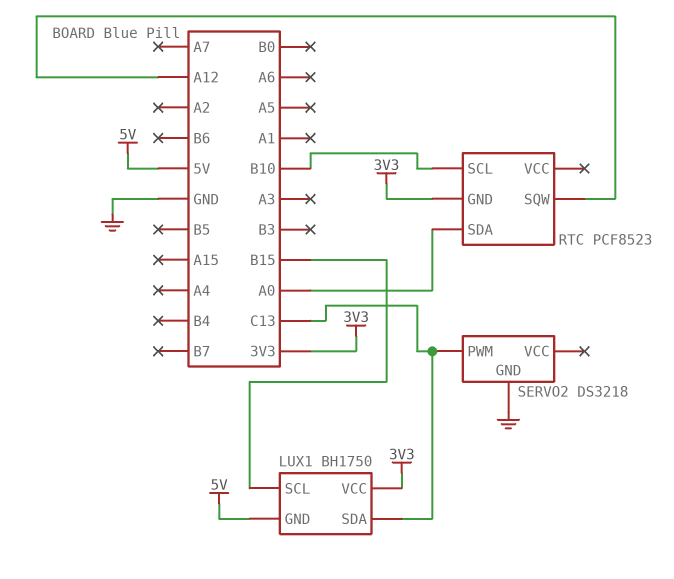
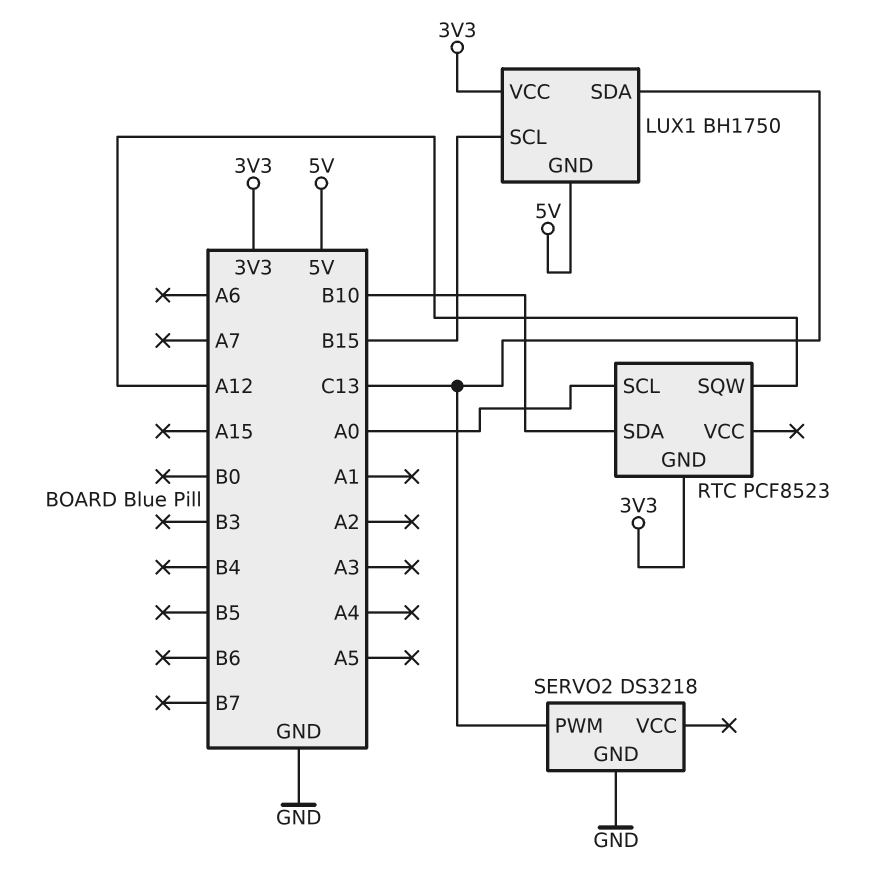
RTC pin SCL: B10 -> A0
RTC pin SDA: A0 -> B10

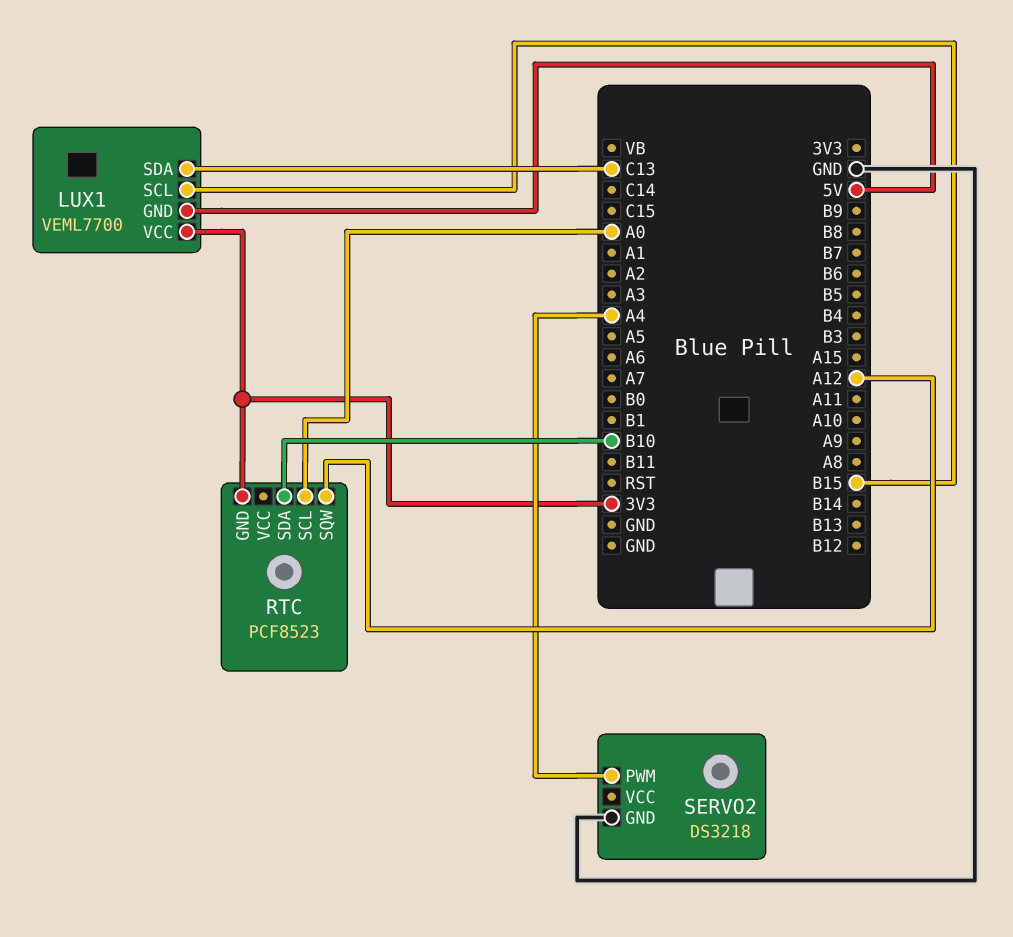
LUX1: BH1750 -> VEML7700
SERVO2 pin PWM: C13 -> A4

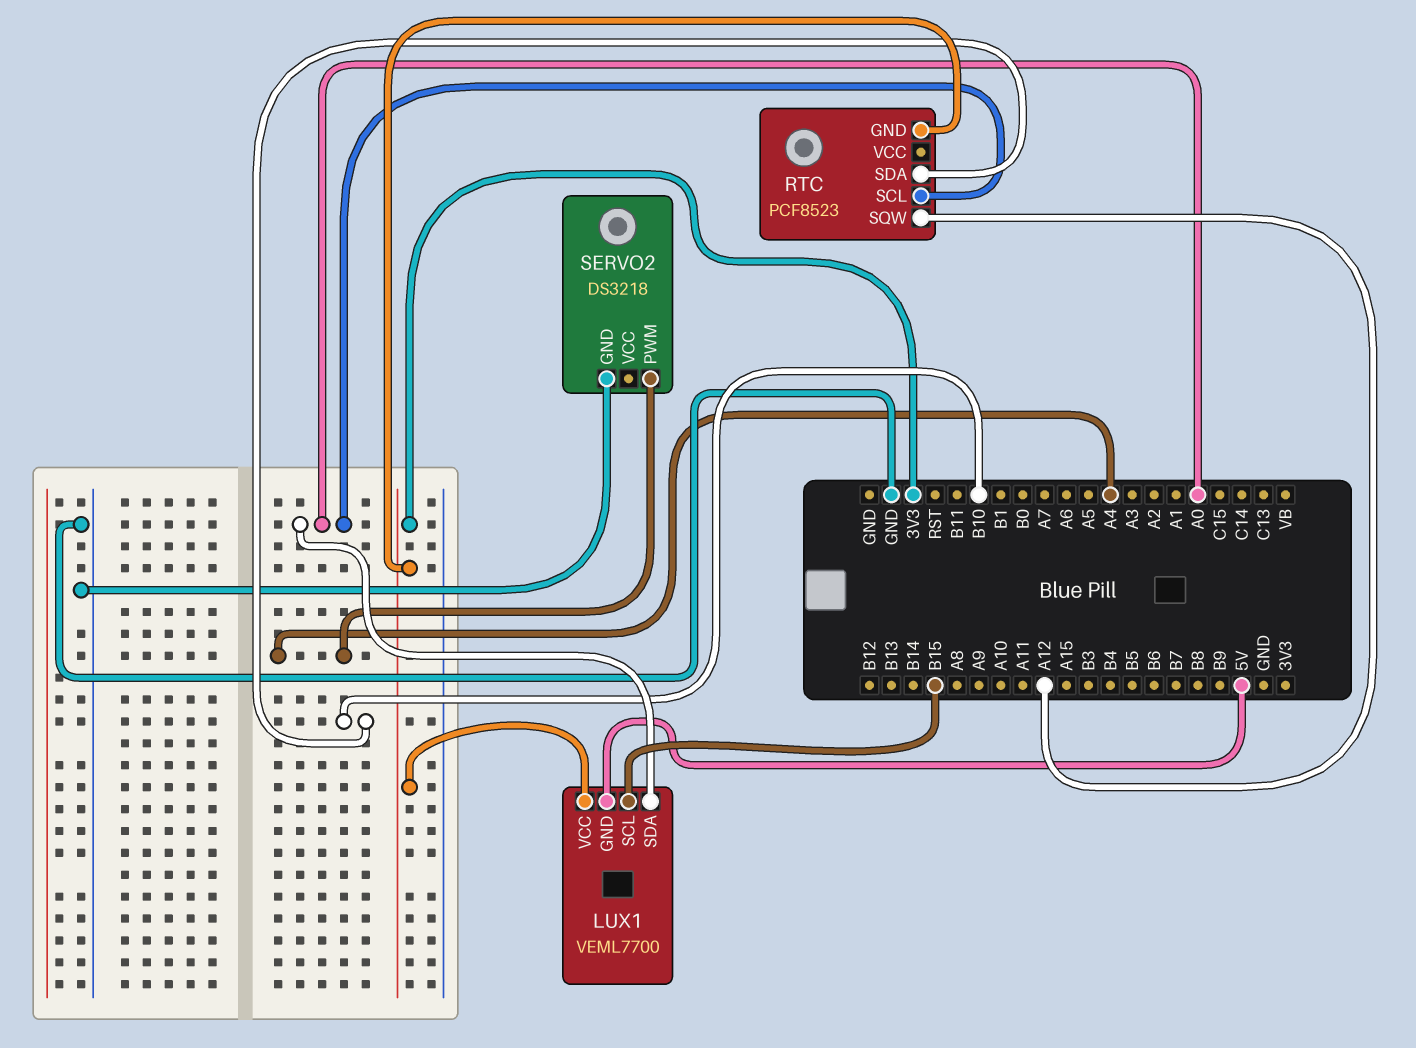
LUX1 pin SDA: C13 -> A0

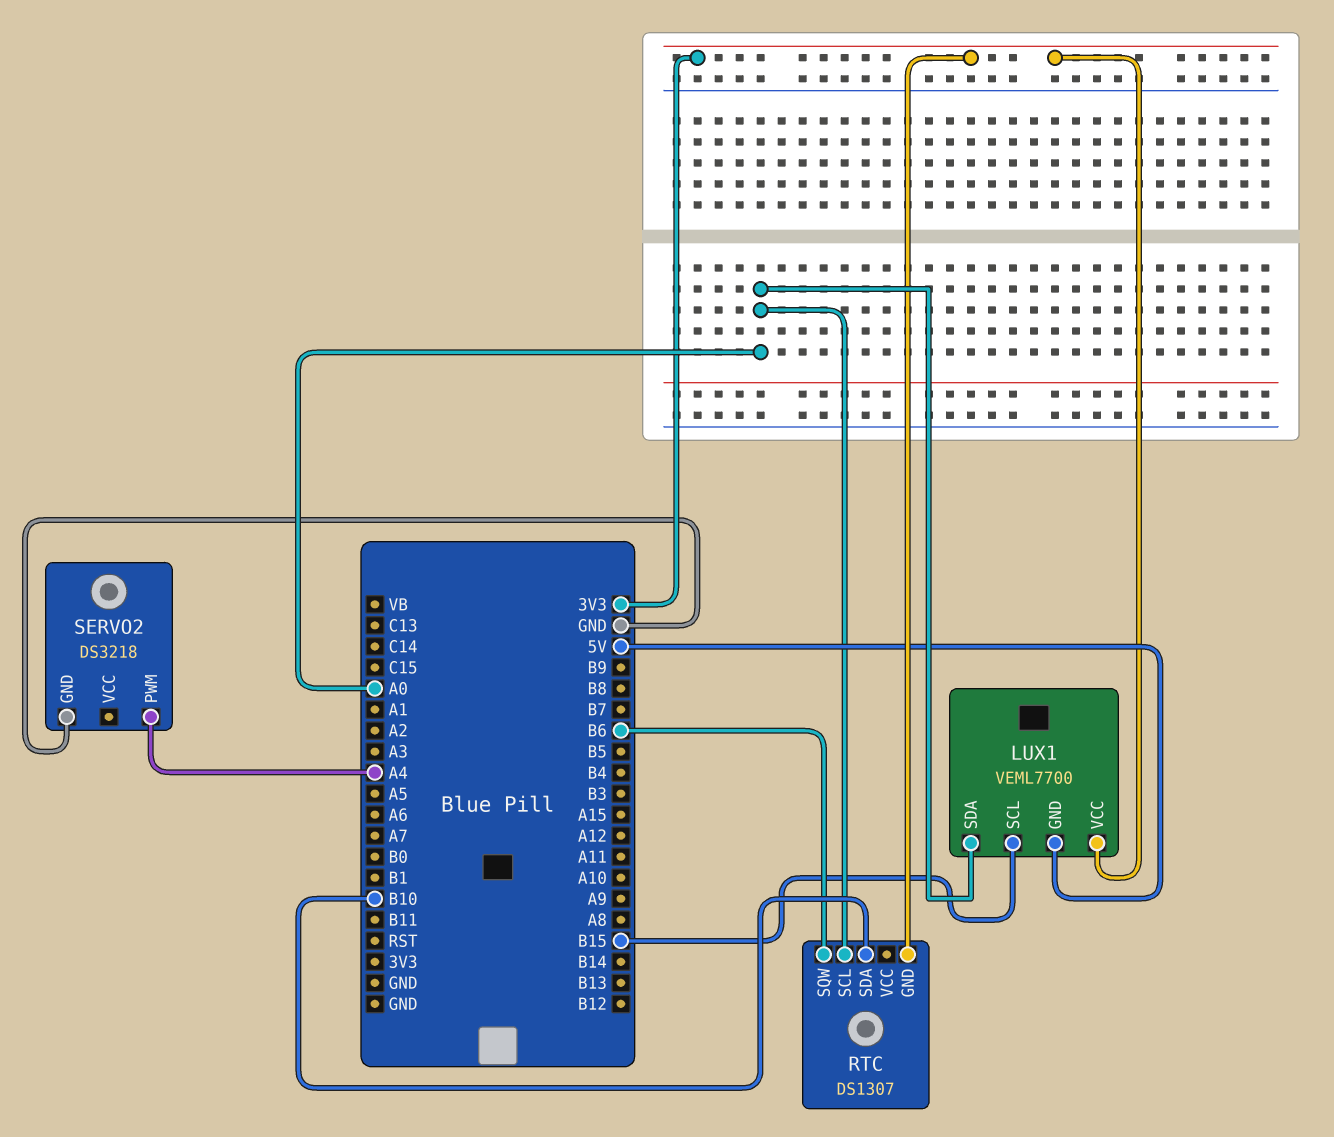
RTC: PCF8523 -> DS1307
RTC pin SQW: A12 -> B6

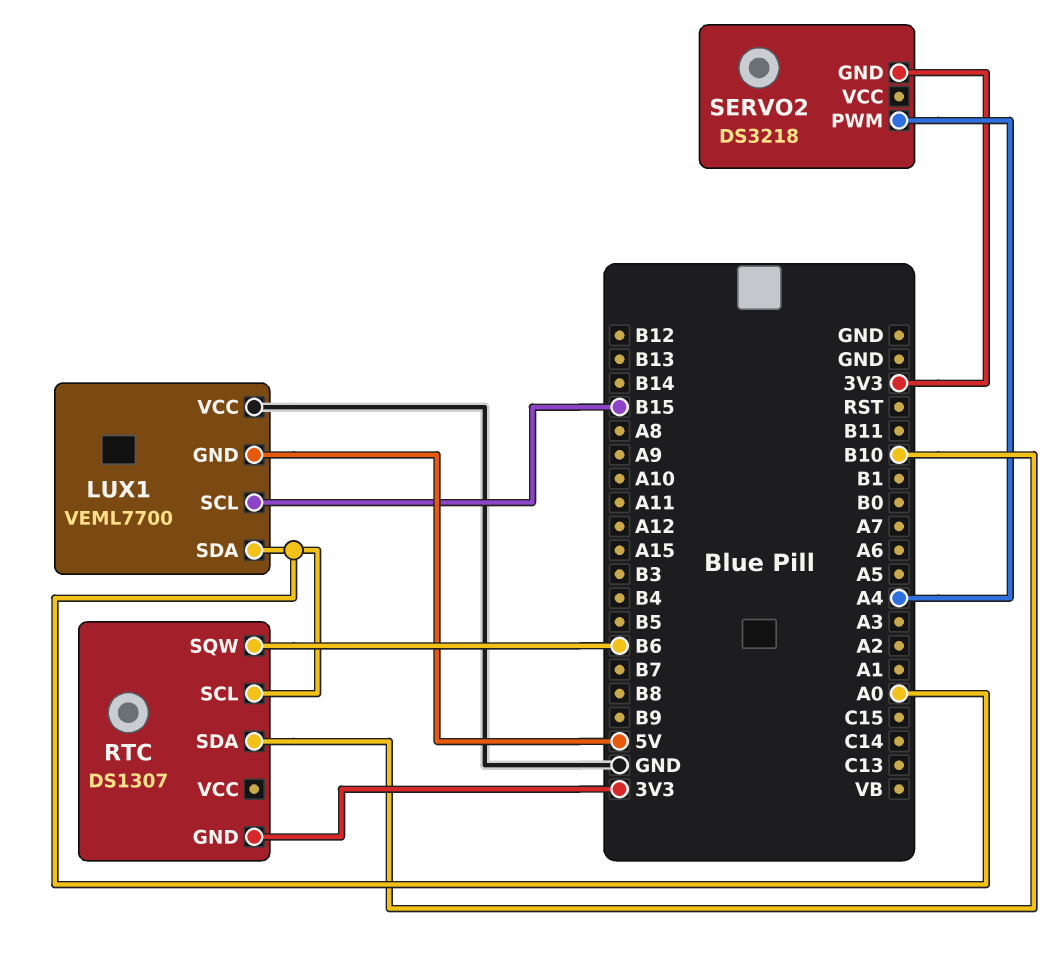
LUX1 pin VCC: 3V3 -> GND
SERVO2 pin GND: GND -> 3V3

